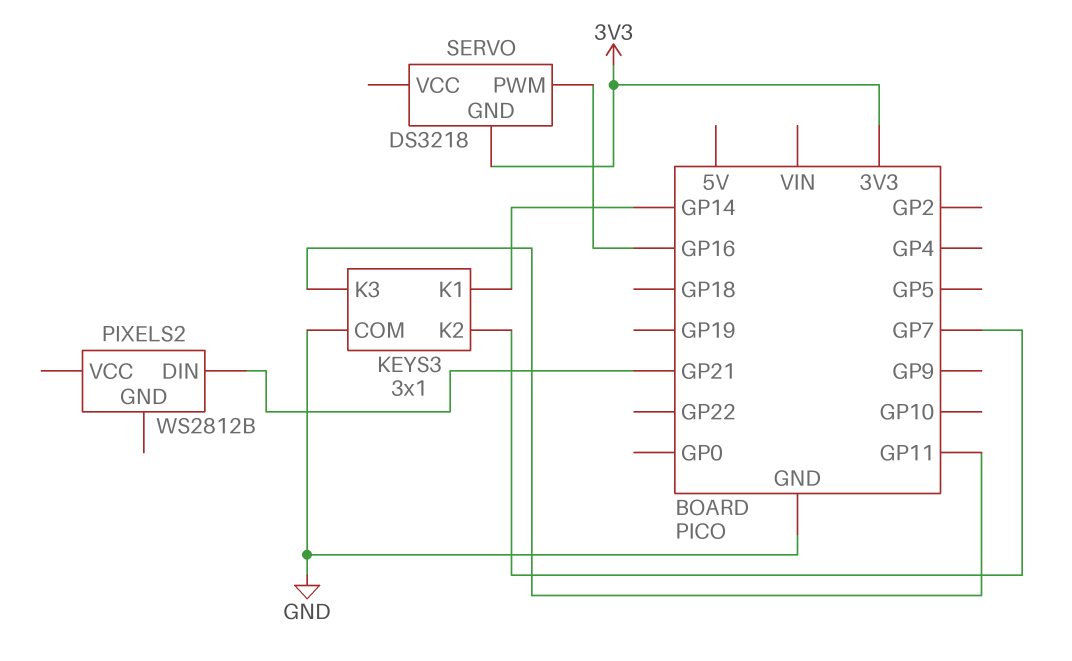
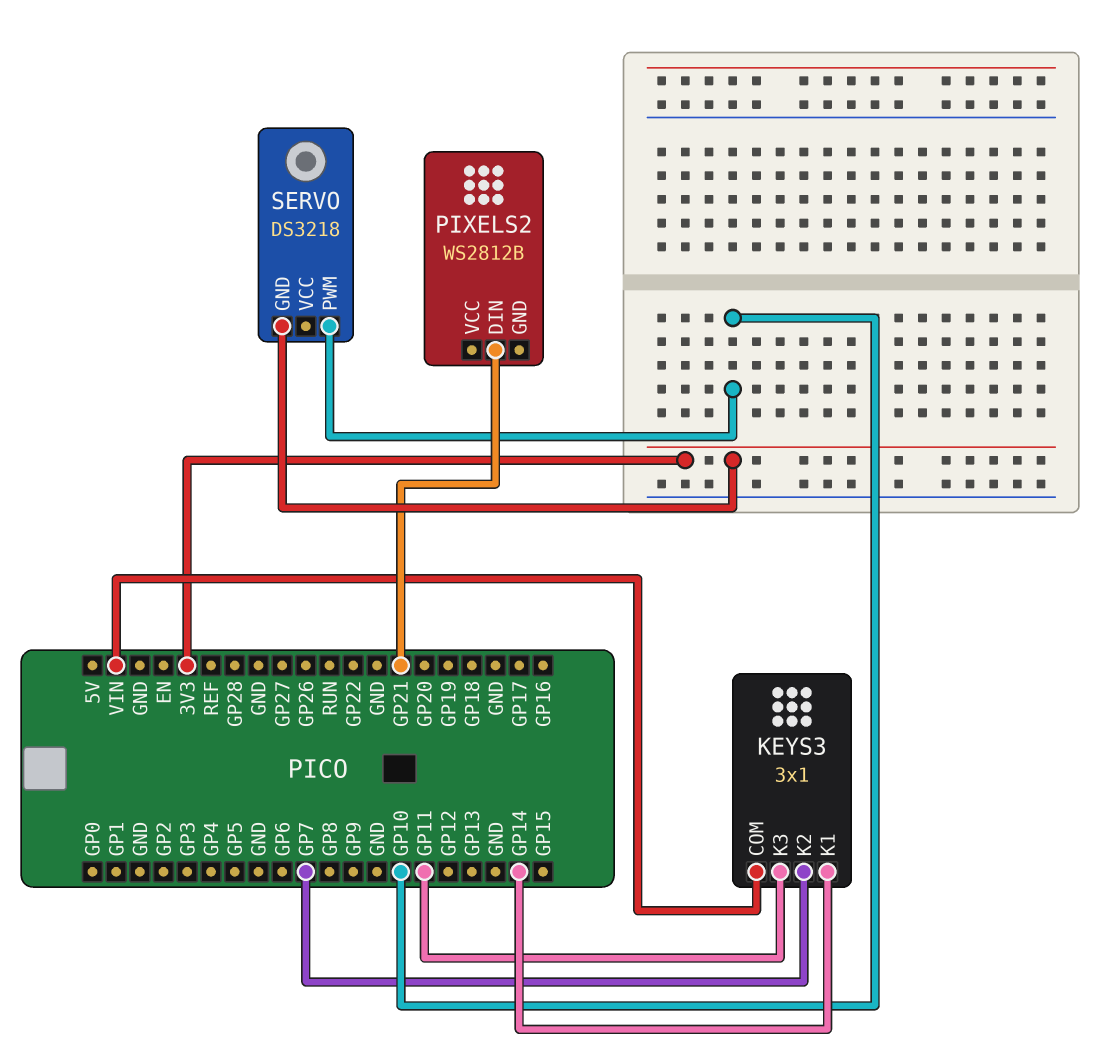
KEYS3 pin COM: GND -> VIN
SERVO pin PWM: GP16 -> GP10

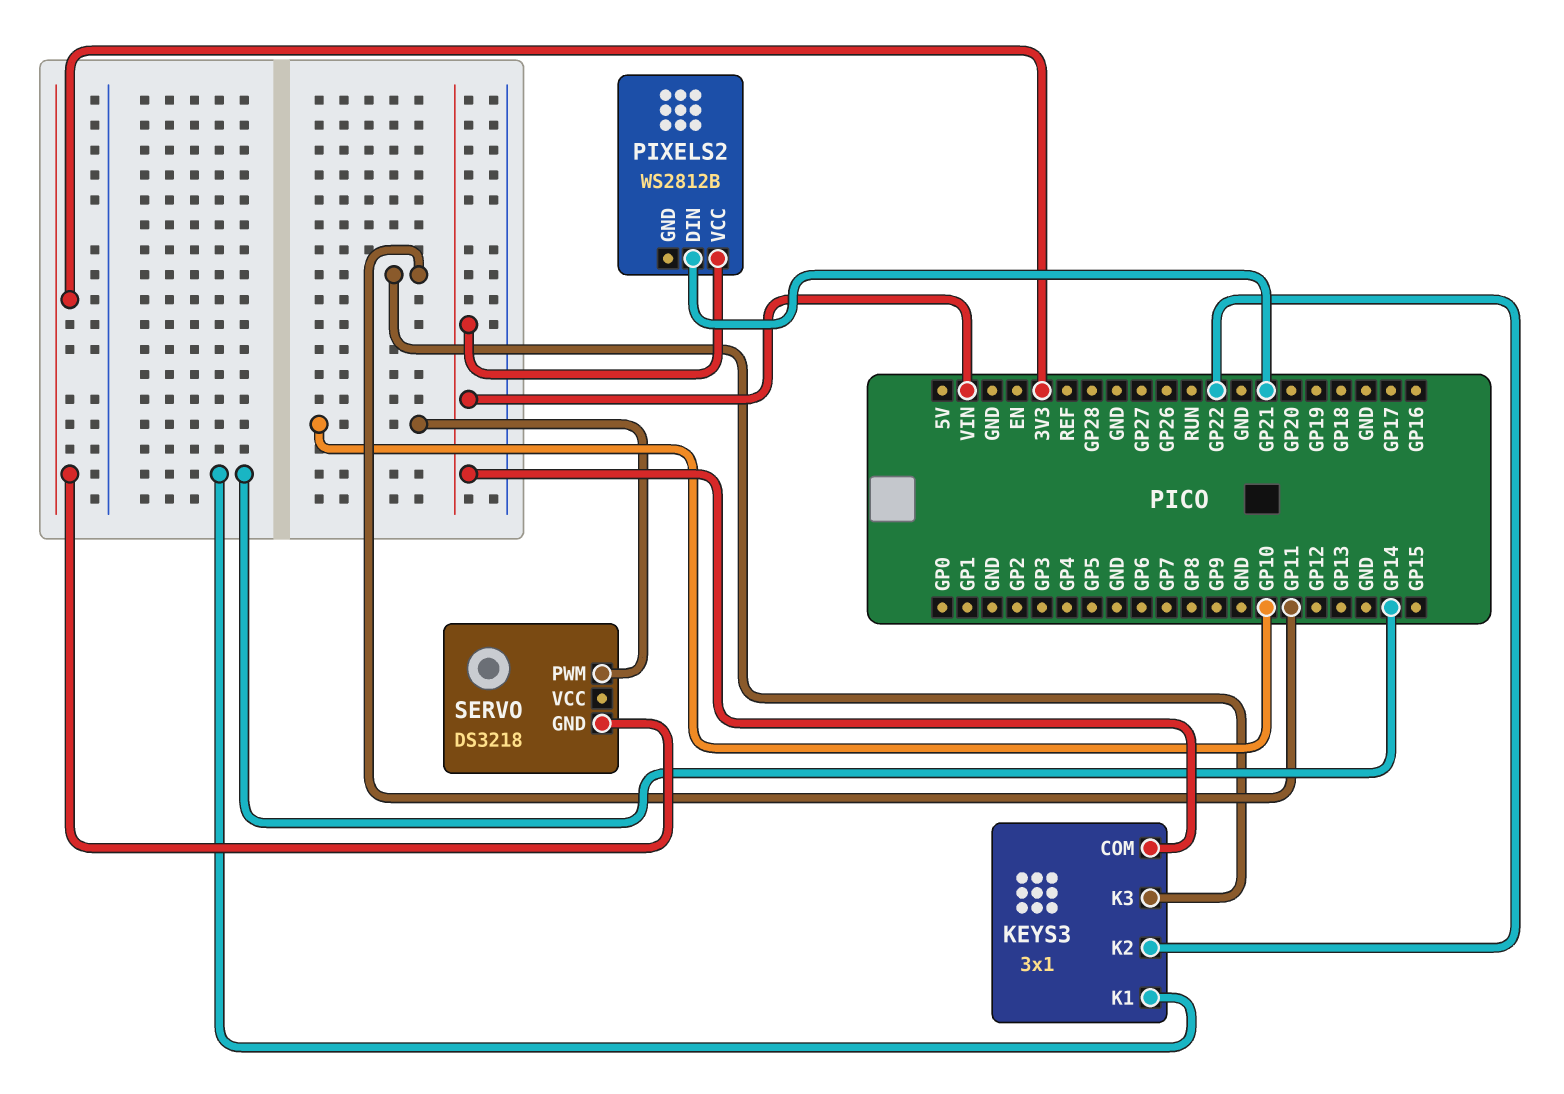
KEYS3 pin K2: GP7 -> GP22
PIXELS2 pin VCC: none -> VIN

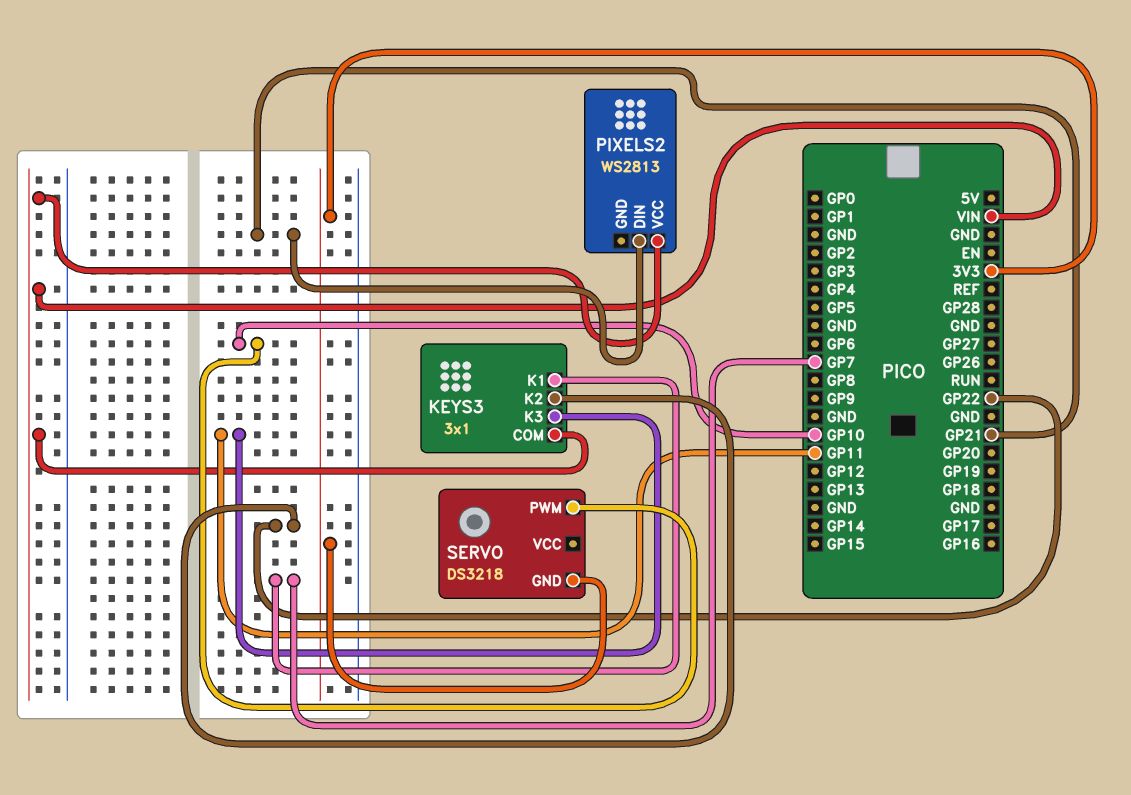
KEYS3 pin K1: GP14 -> GP7
PIXELS2: WS2812B -> WS2813

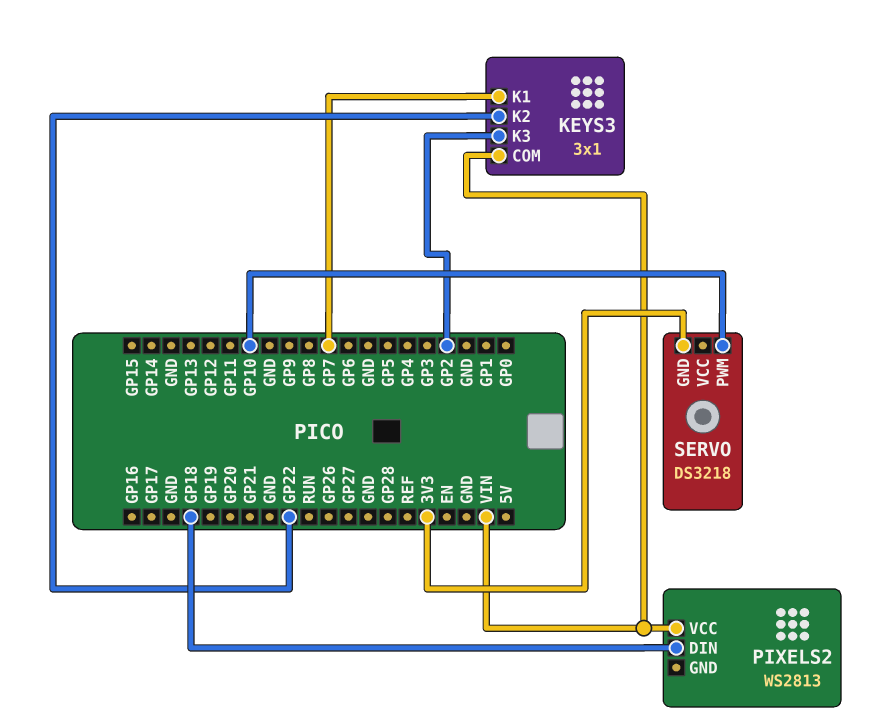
KEYS3 pin K3: GP11 -> GP2
PIXELS2 pin DIN: GP21 -> GP18

